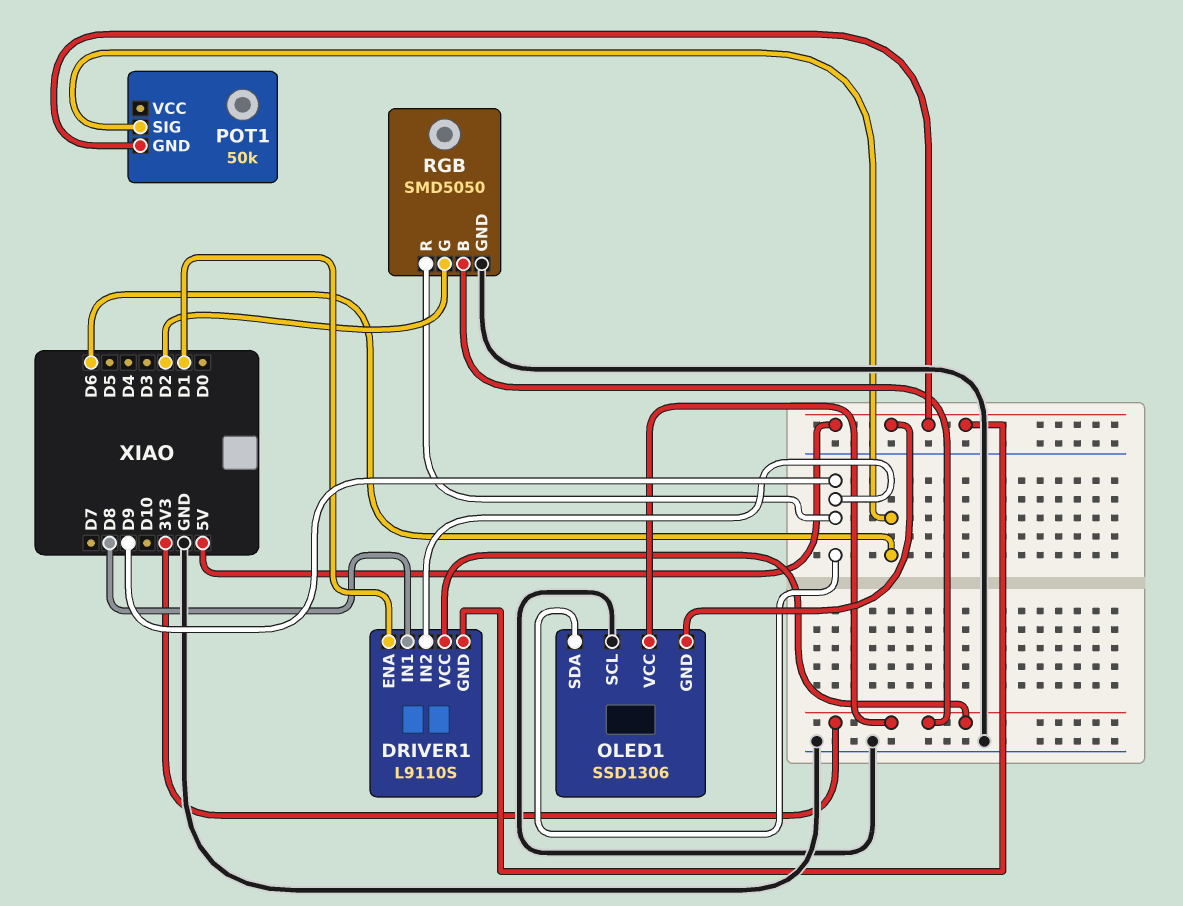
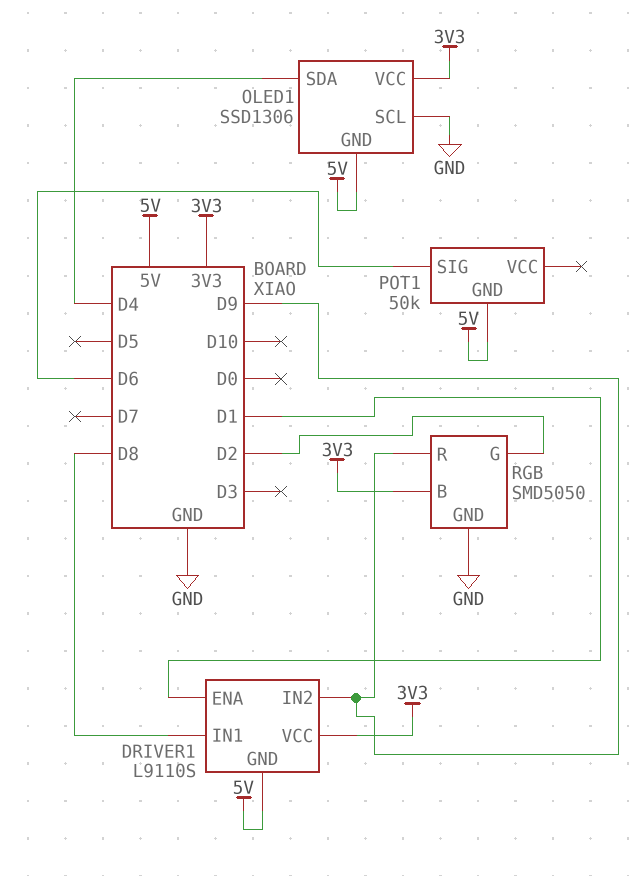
OLED1 pin SDA: D9 -> D4

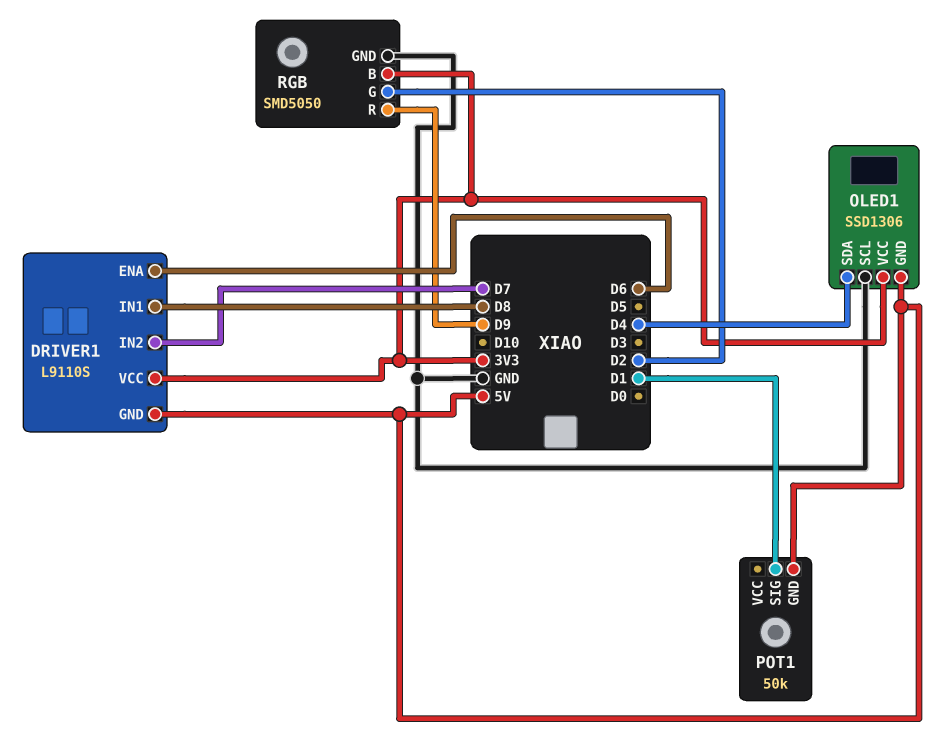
DRIVER1 pin ENA: D1 -> D6
DRIVER1 pin IN2: D9 -> D7
POT1 pin SIG: D6 -> D1

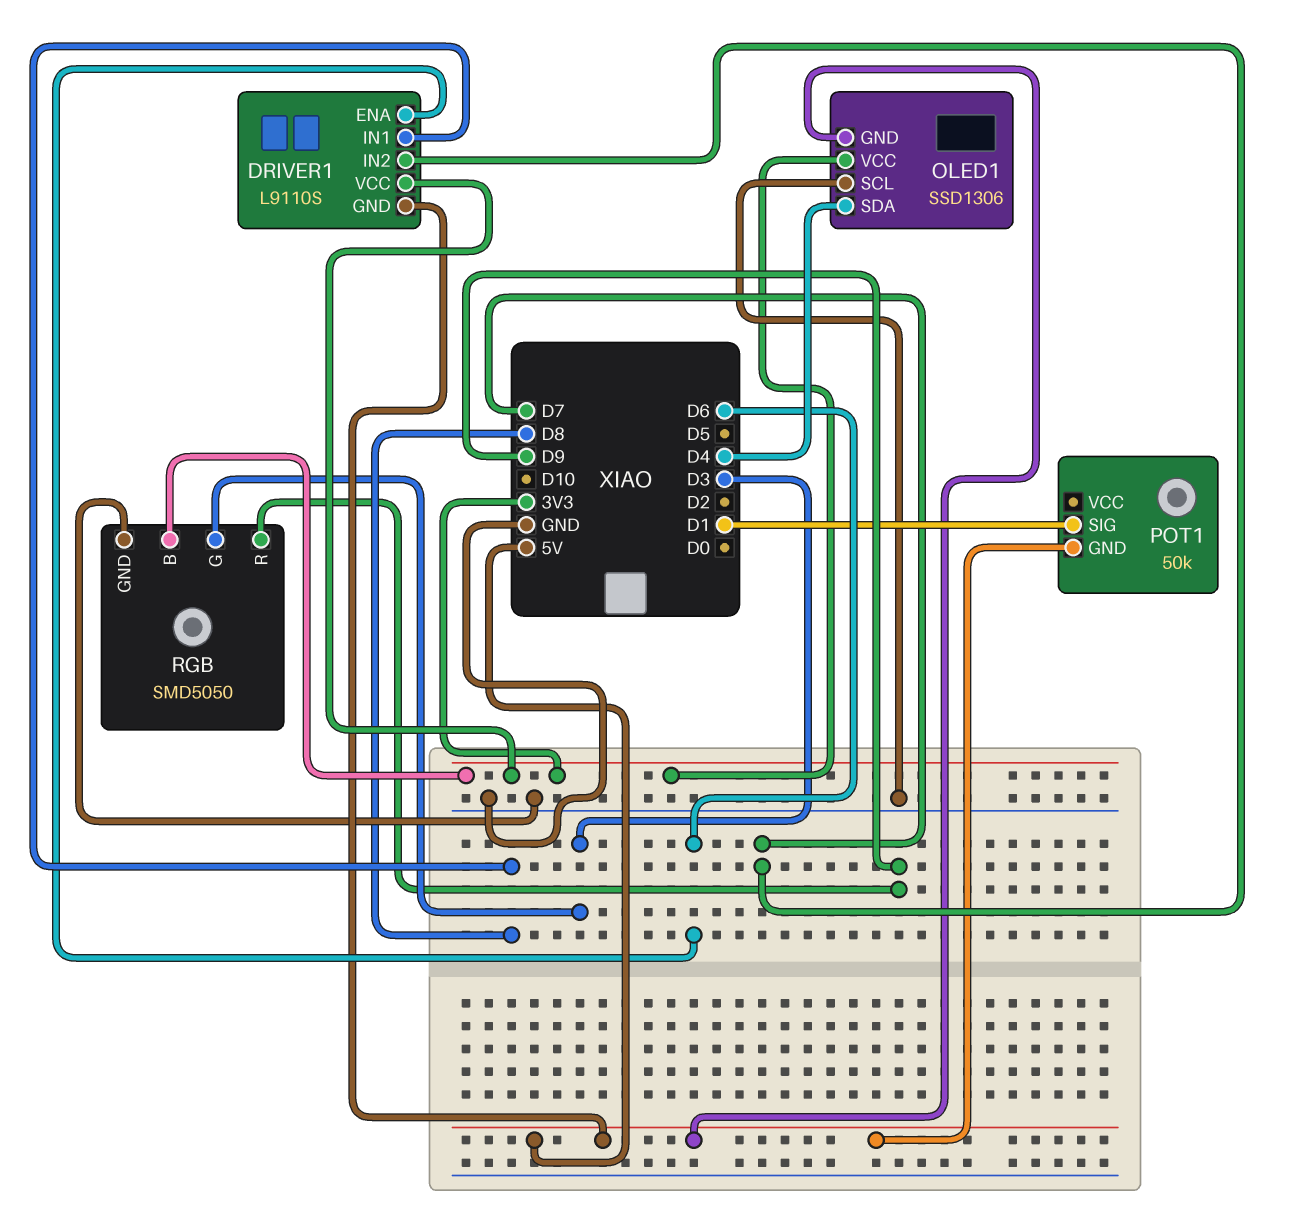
RGB pin G: D2 -> D3

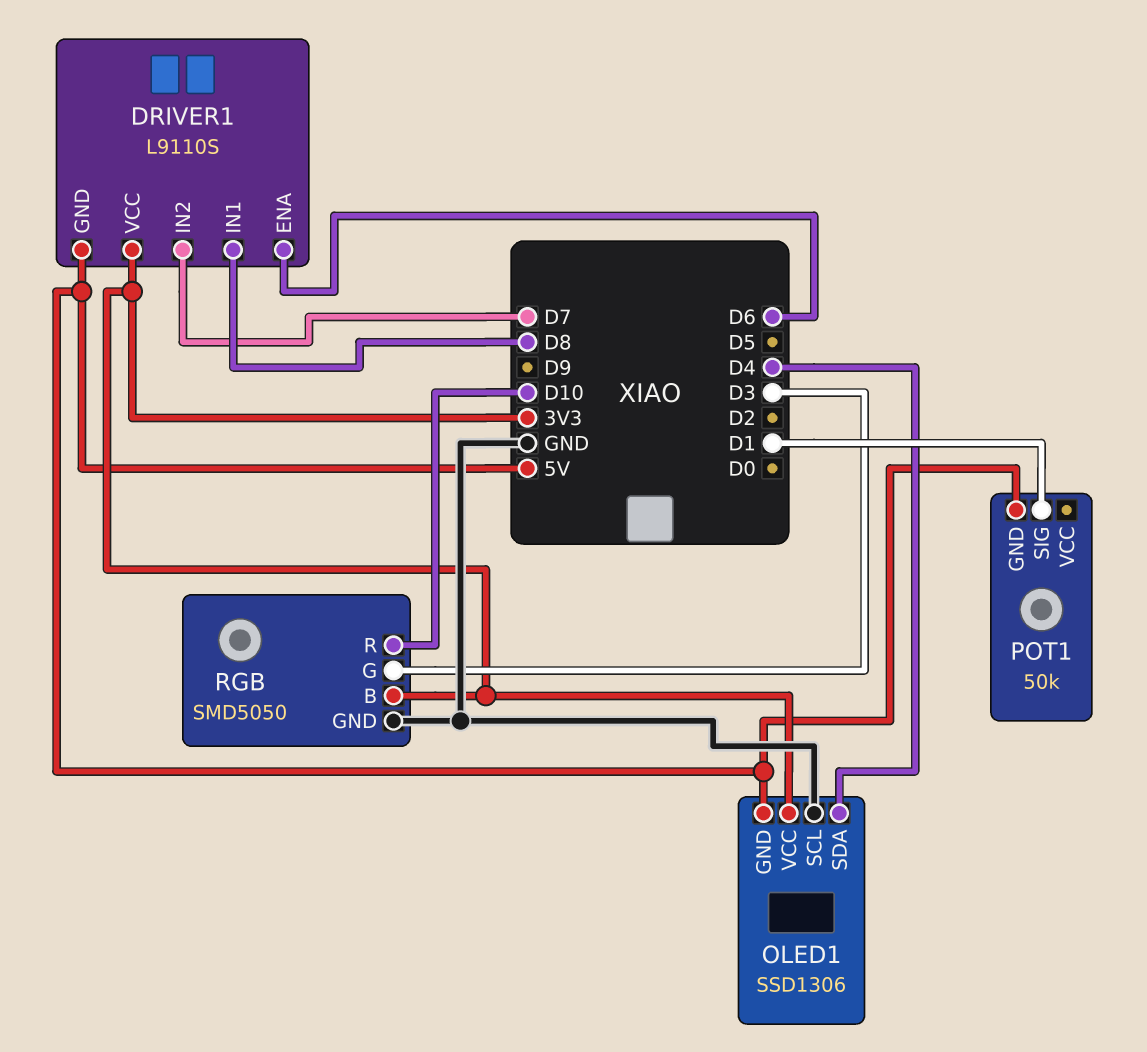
RGB pin R: D9 -> D10

